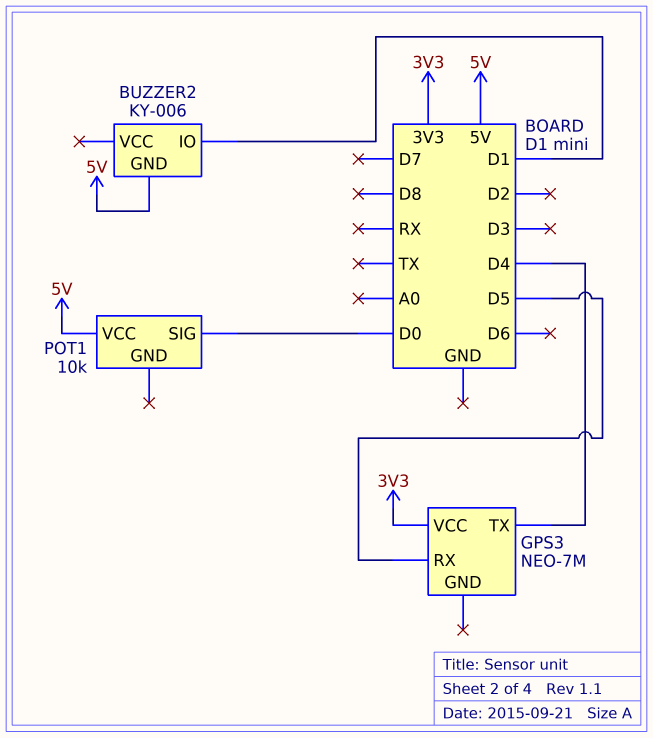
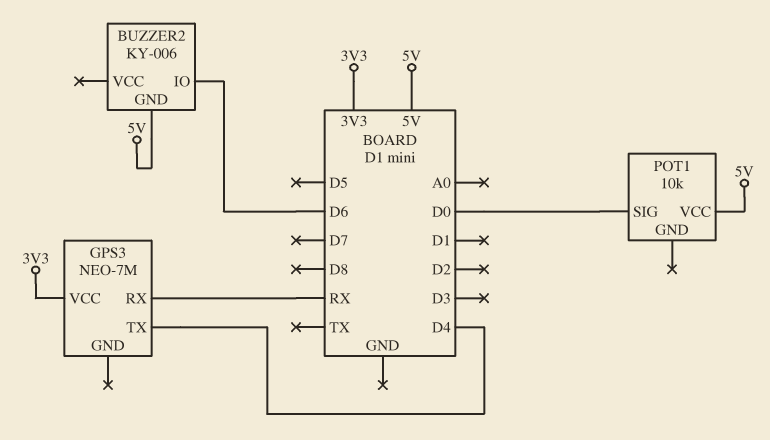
BUZZER2 pin IO: D1 -> D6
GPS3 pin RX: D5 -> RX

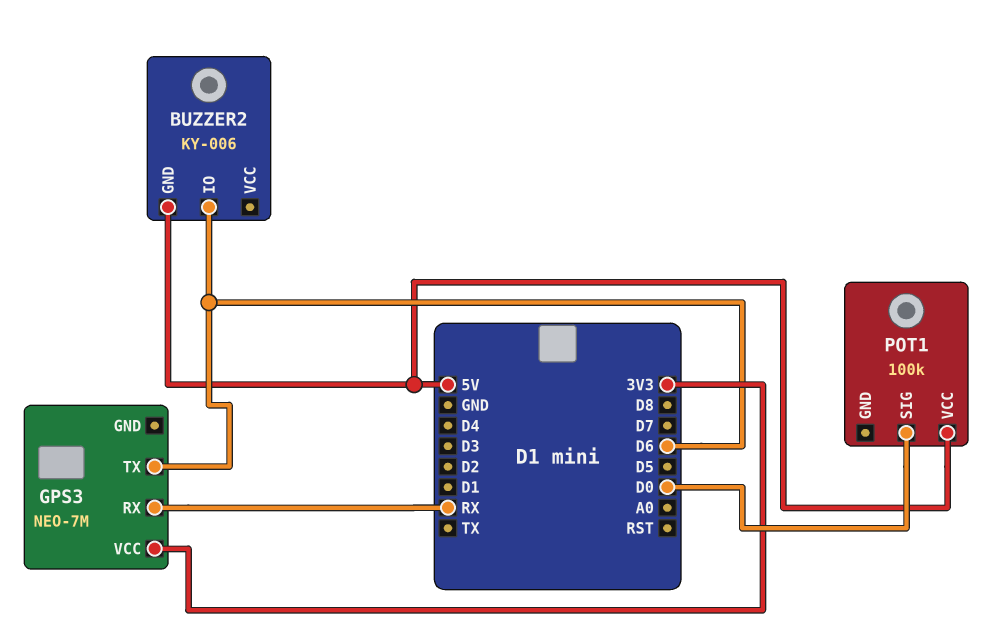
GPS3 pin TX: D4 -> D6
POT1: 10k -> 100k

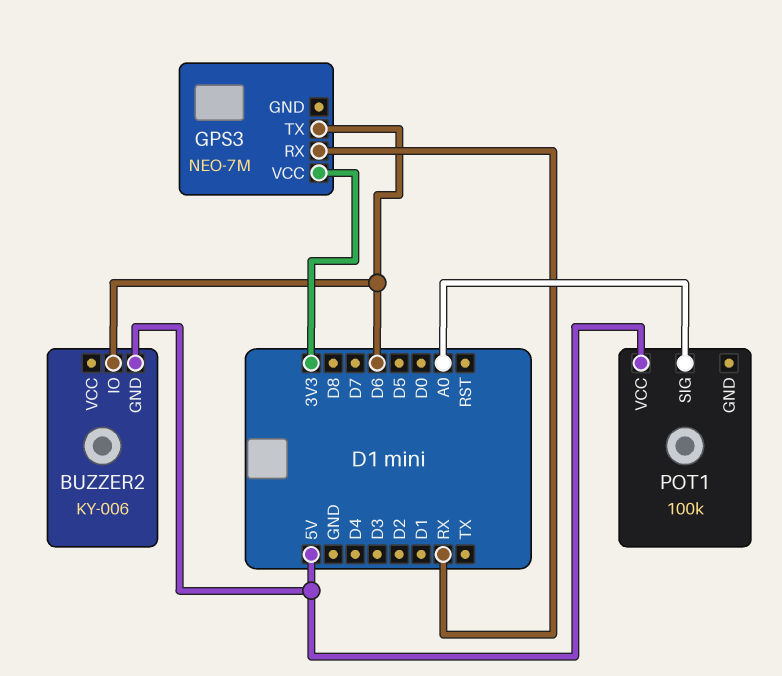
POT1 pin SIG: D0 -> A0

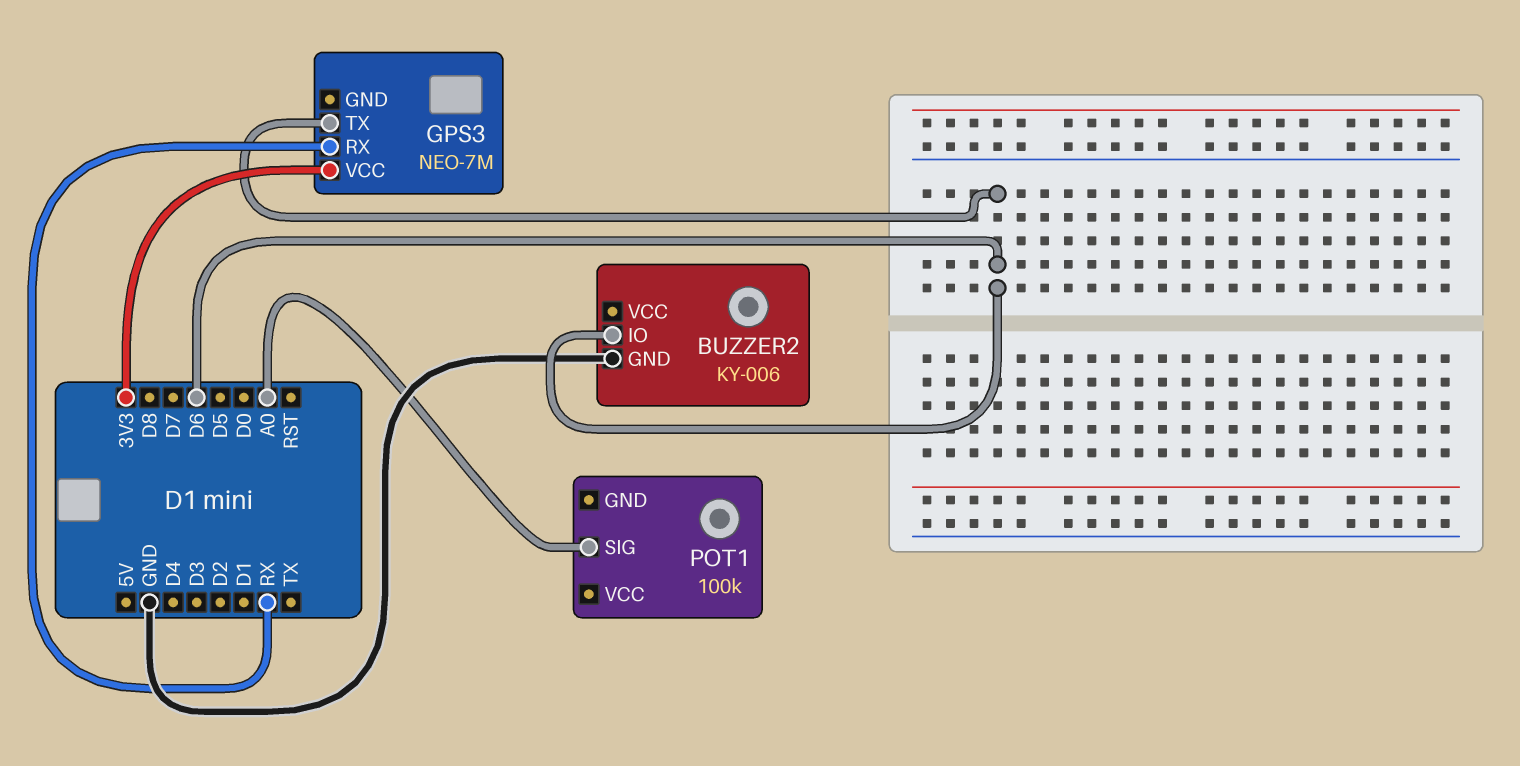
BUZZER2 pin GND: 5V -> GND
POT1 pin VCC: 5V -> none

